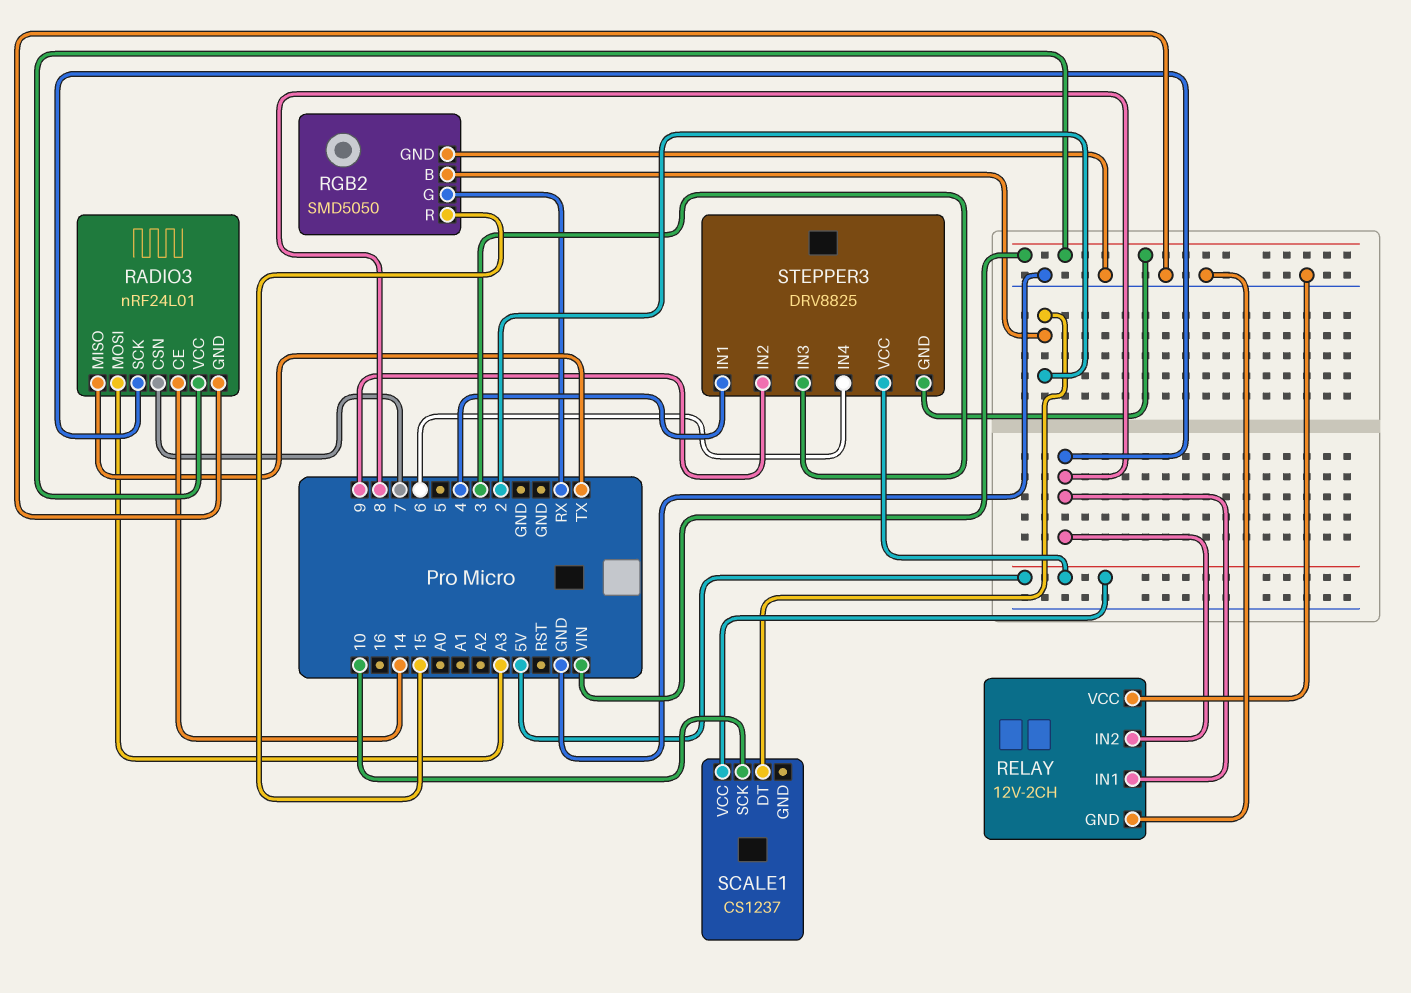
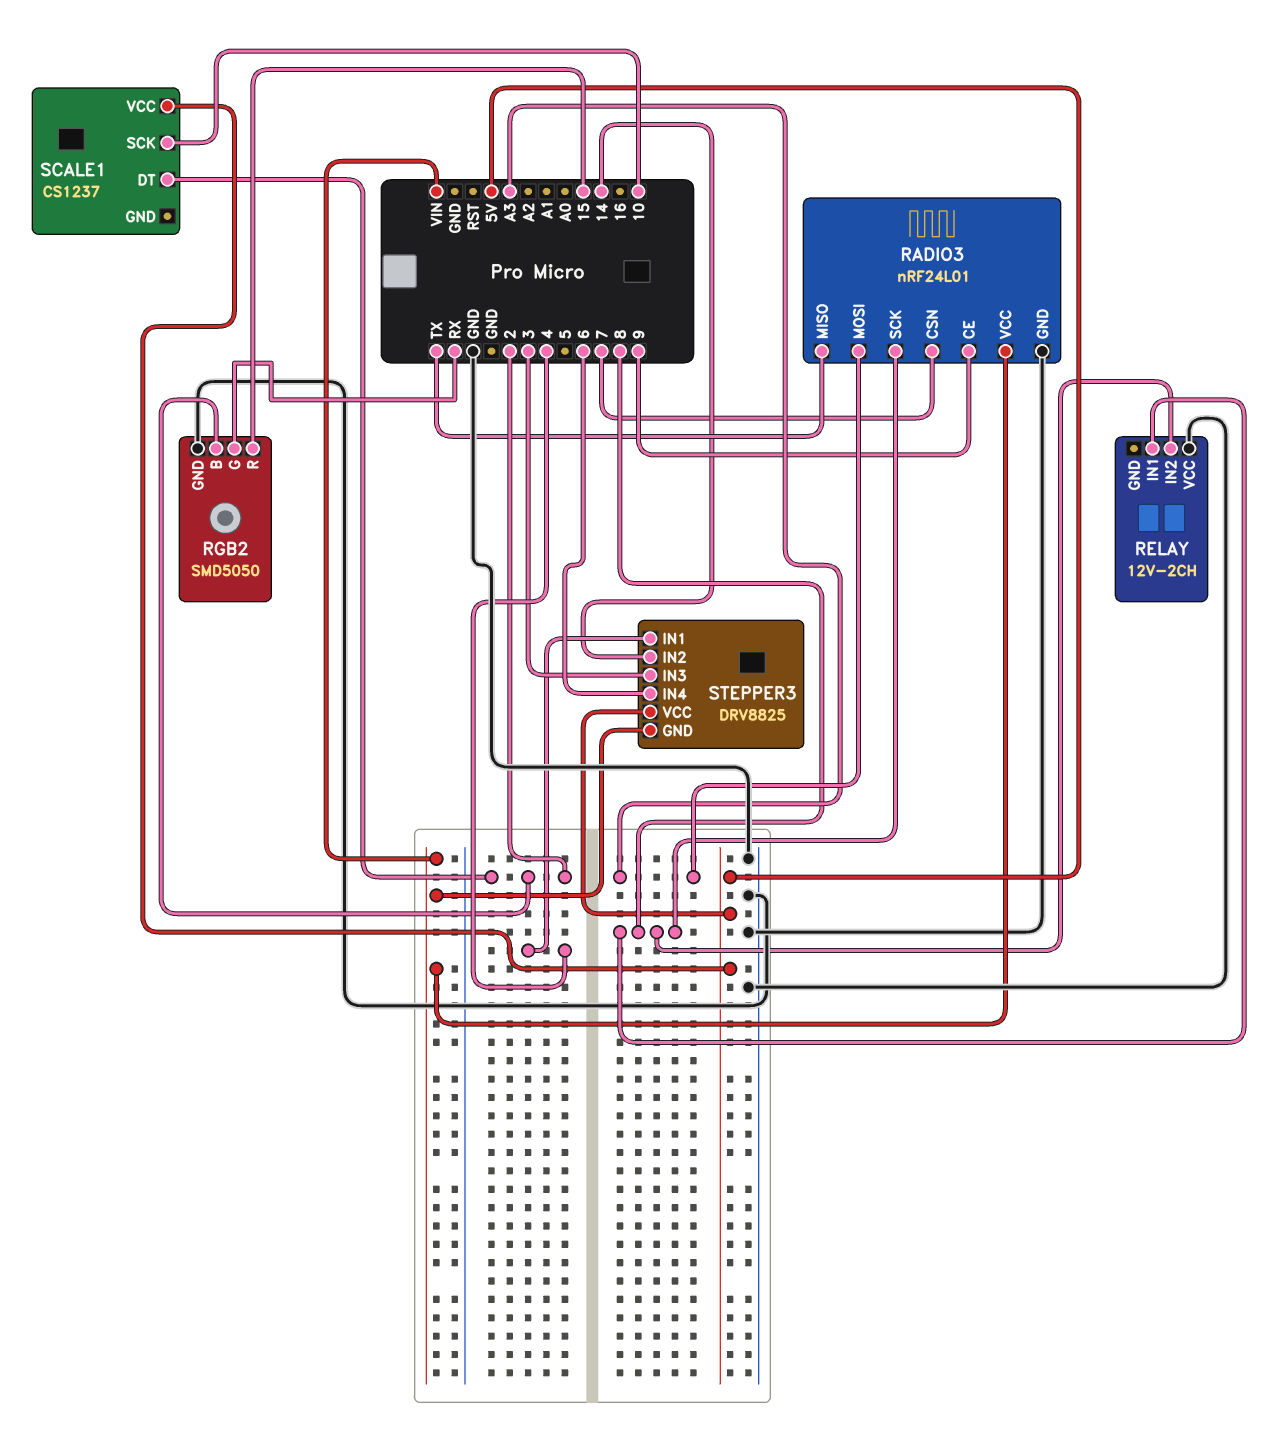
RADIO3 pin CE: 14 -> 9
RELAY pin GND: GND -> none
STEPPER3 pin IN2: 9 -> 14

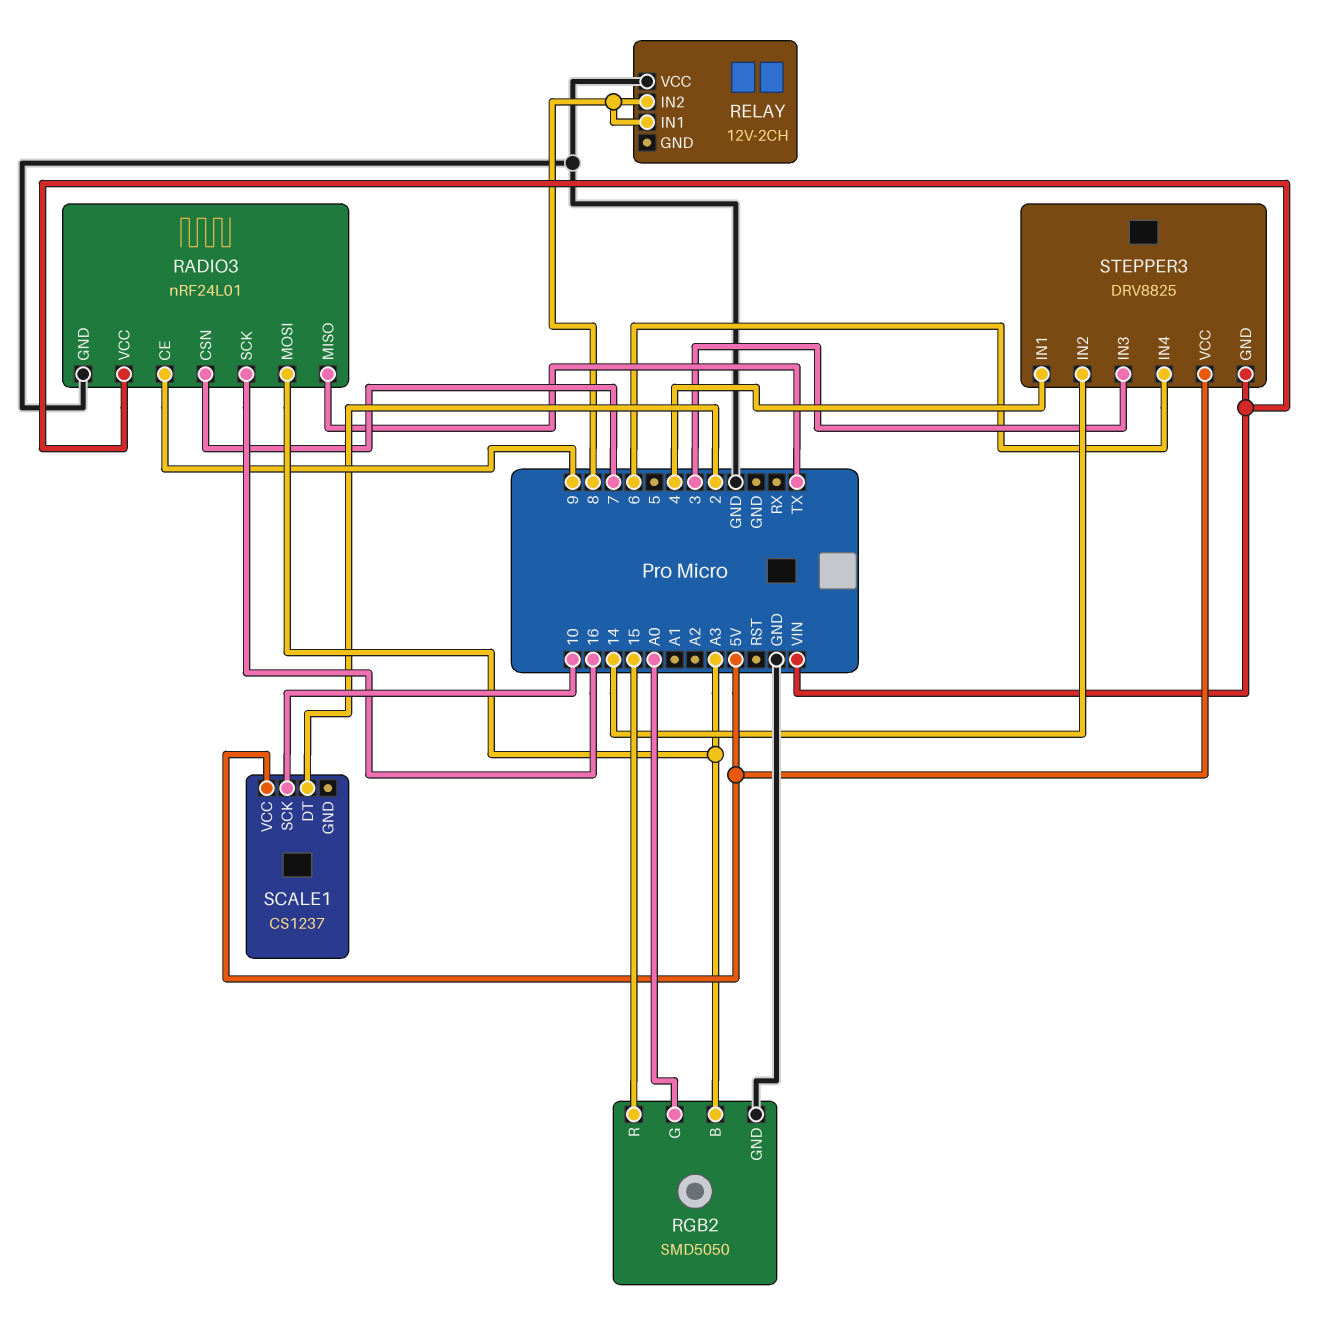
RADIO3 pin SCK: 8 -> 16
RGB2 pin B: 2 -> A3
RGB2 pin G: RX -> A0

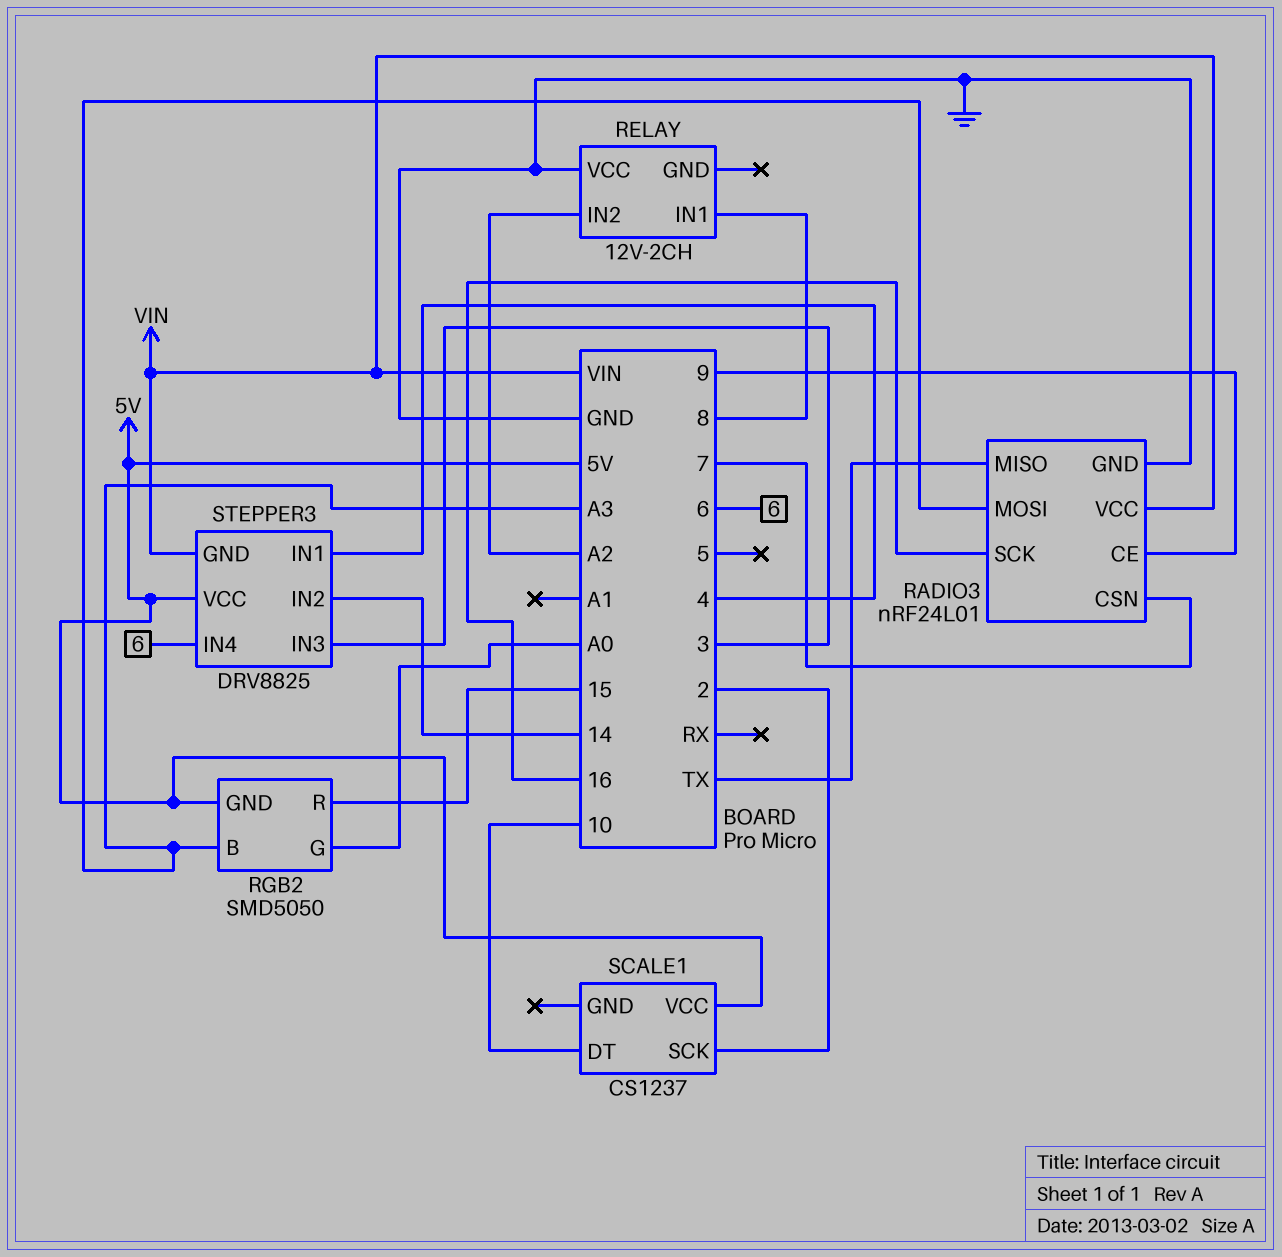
RELAY pin IN2: 8 -> A2
RGB2 pin GND: GND -> 5V
SCALE1 pin DT: 2 -> 10
SCALE1 pin SCK: 10 -> 2

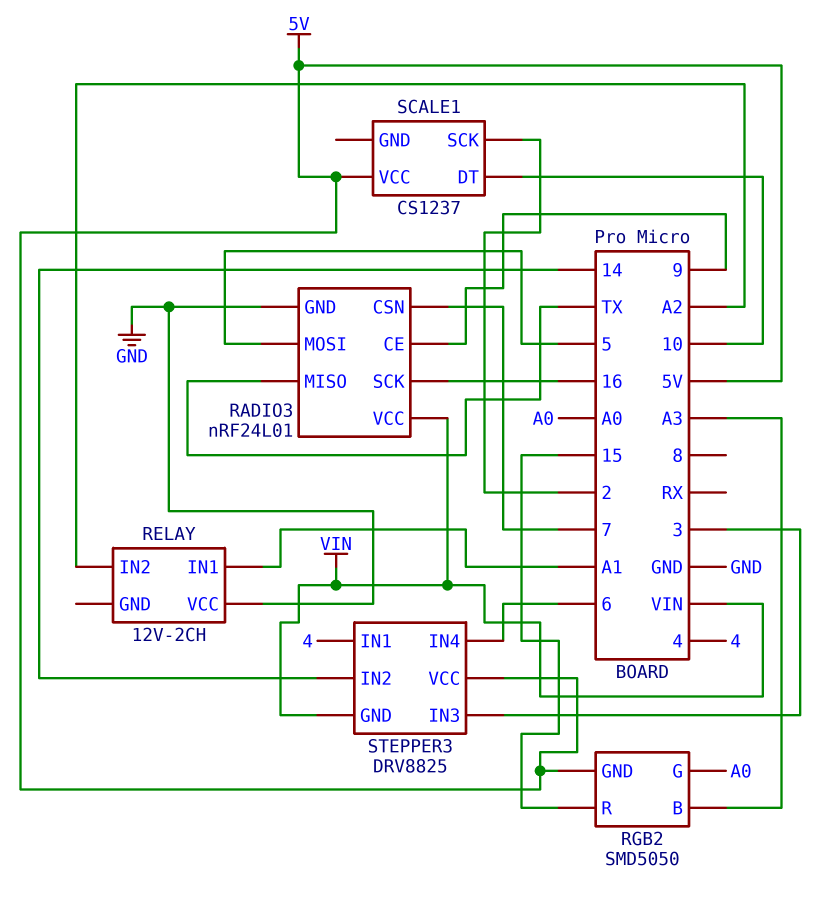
RADIO3 pin MOSI: A3 -> 5
RELAY pin IN1: 8 -> A1

